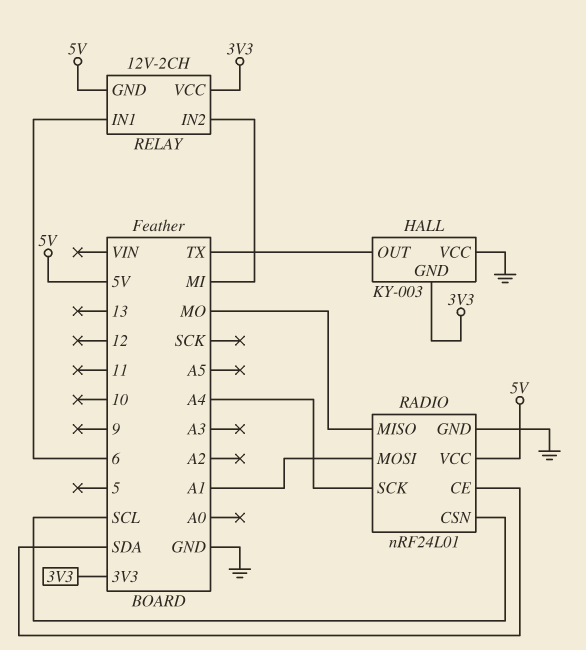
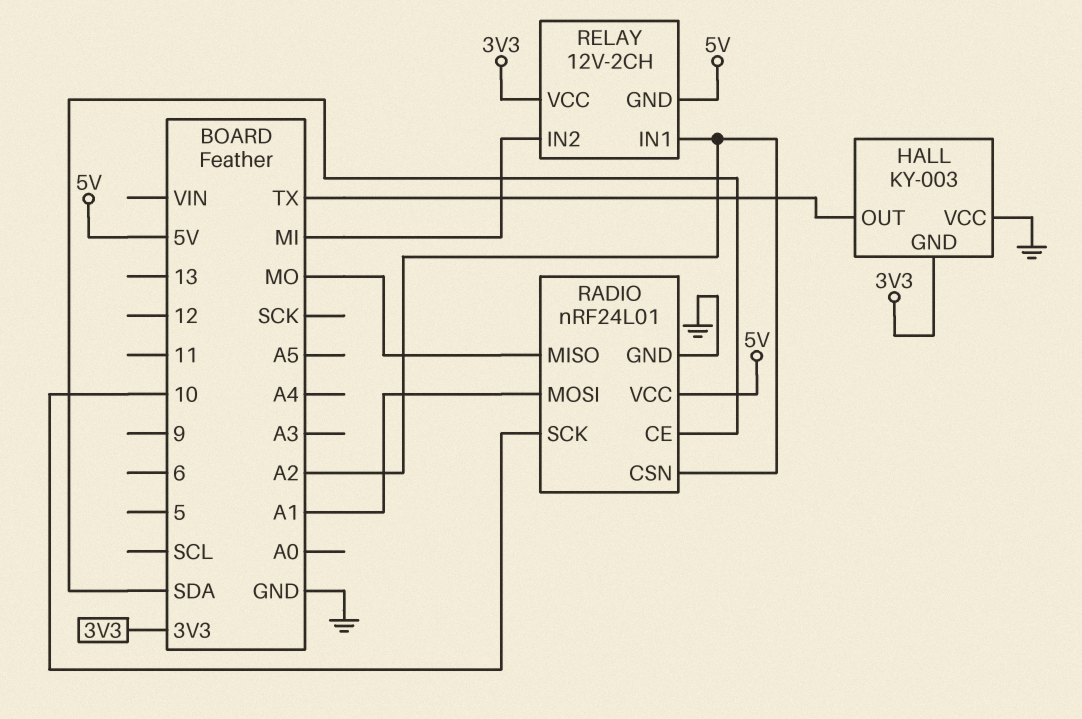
RADIO pin CSN: SCL -> A2
RADIO pin SCK: A4 -> 10
RELAY pin IN1: 6 -> A2

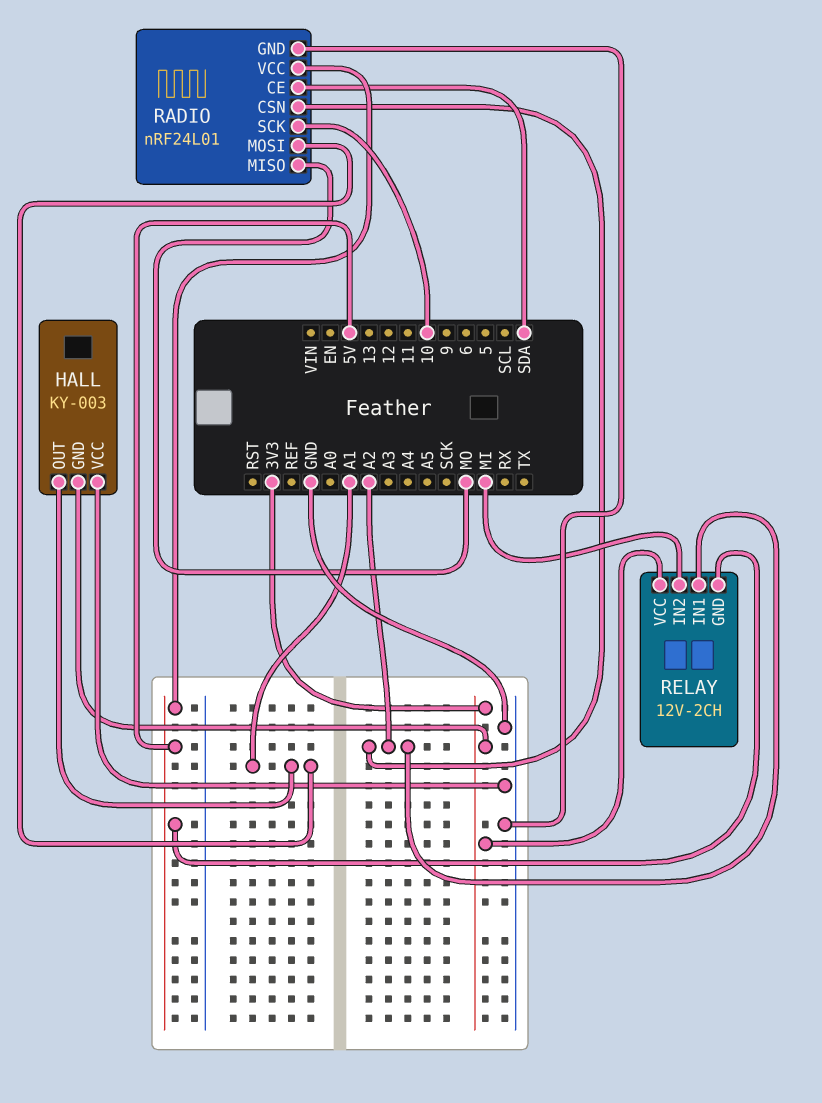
HALL pin OUT: TX -> A1

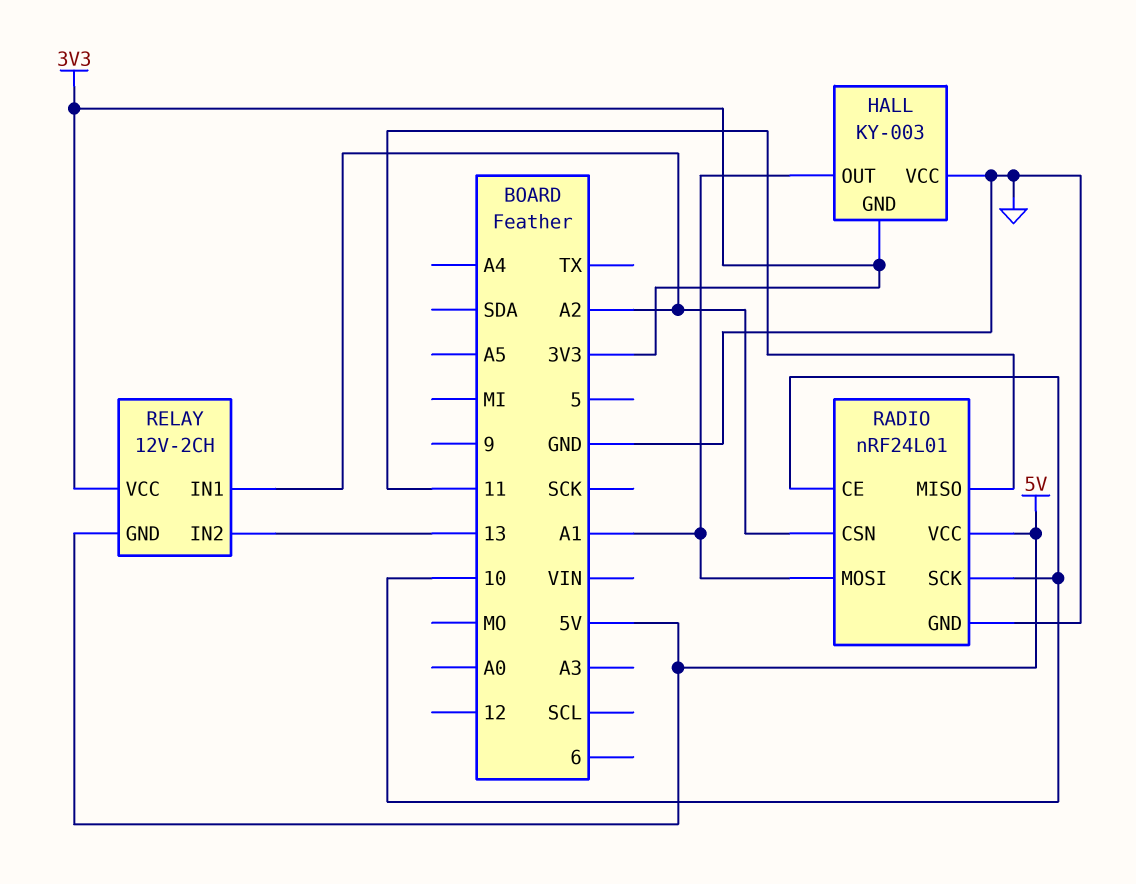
RADIO pin CE: SDA -> 10
RADIO pin MISO: MO -> 11
RELAY pin IN2: MI -> 13

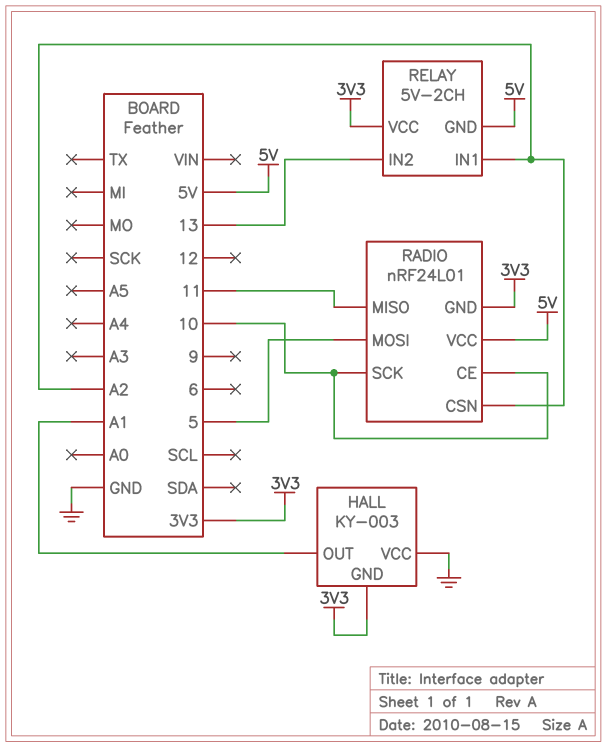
RADIO pin GND: GND -> 3V3
RADIO pin MOSI: A1 -> 5
RELAY: 12V-2CH -> 5V-2CH

